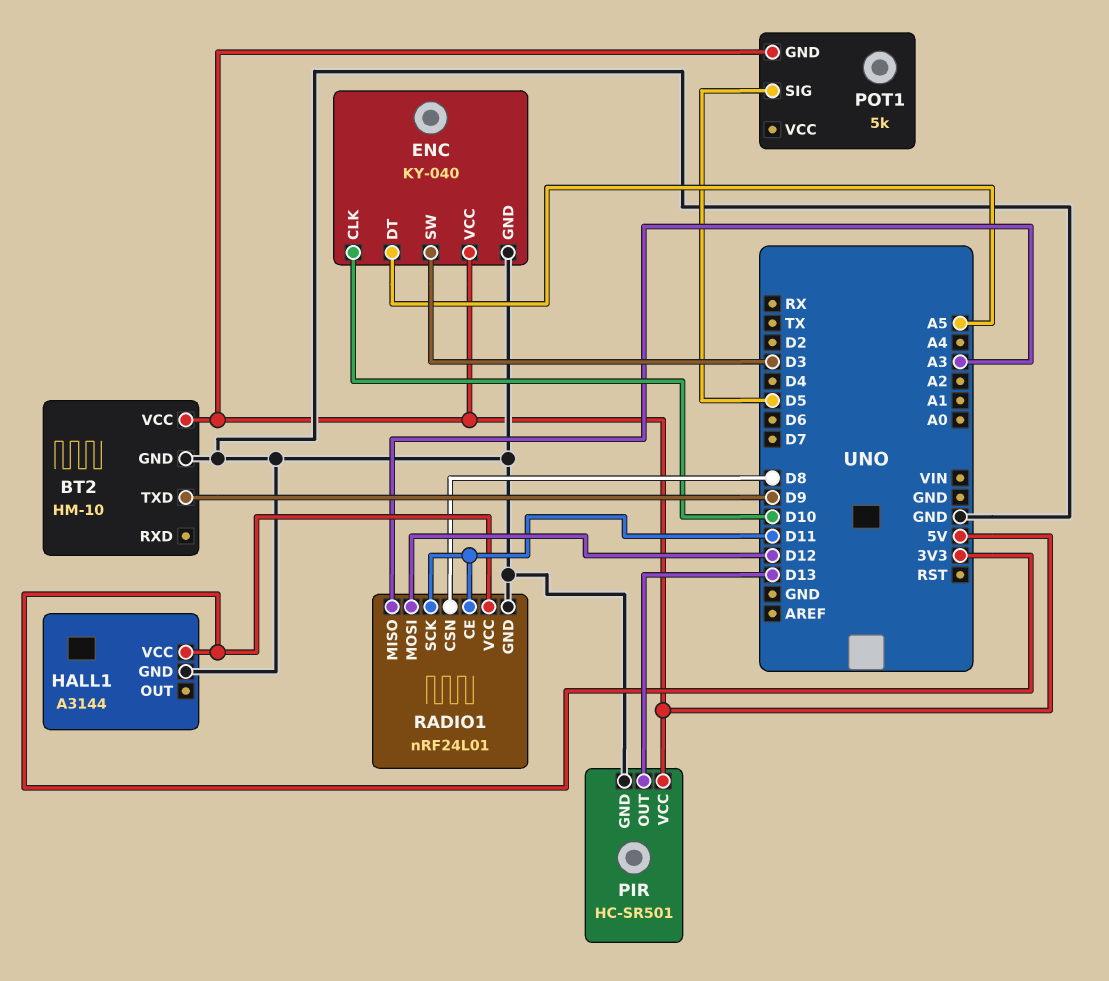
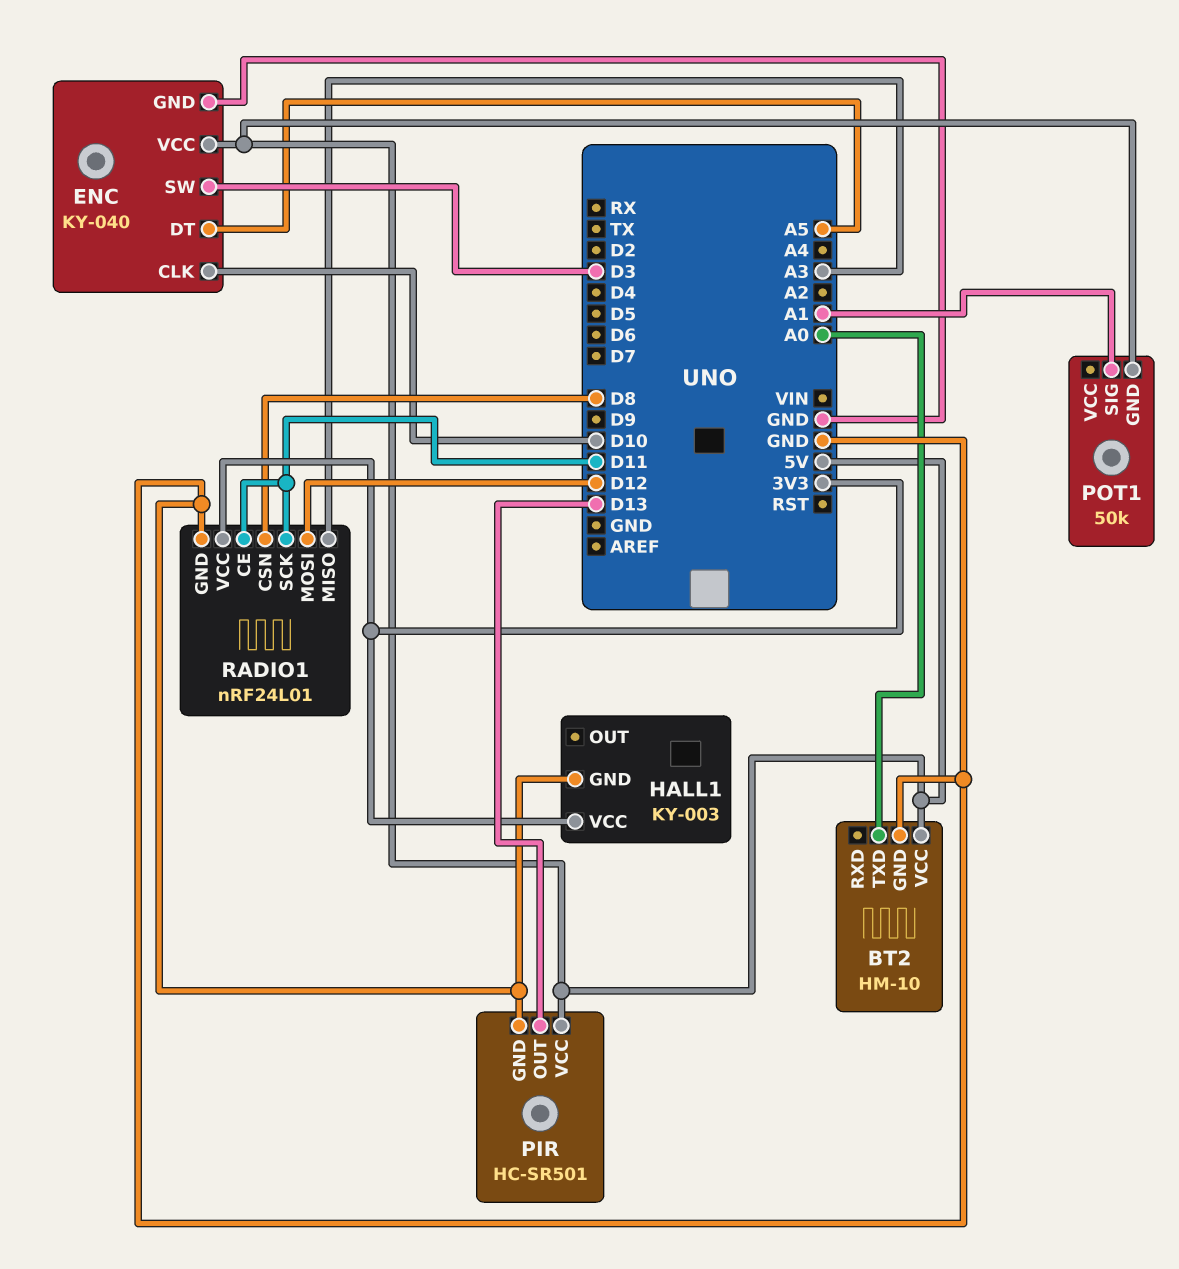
BT2 pin TXD: D9 -> A0
HALL1: A3144 -> KY-003
POT1: 5k -> 50k
POT1 pin SIG: D5 -> A1

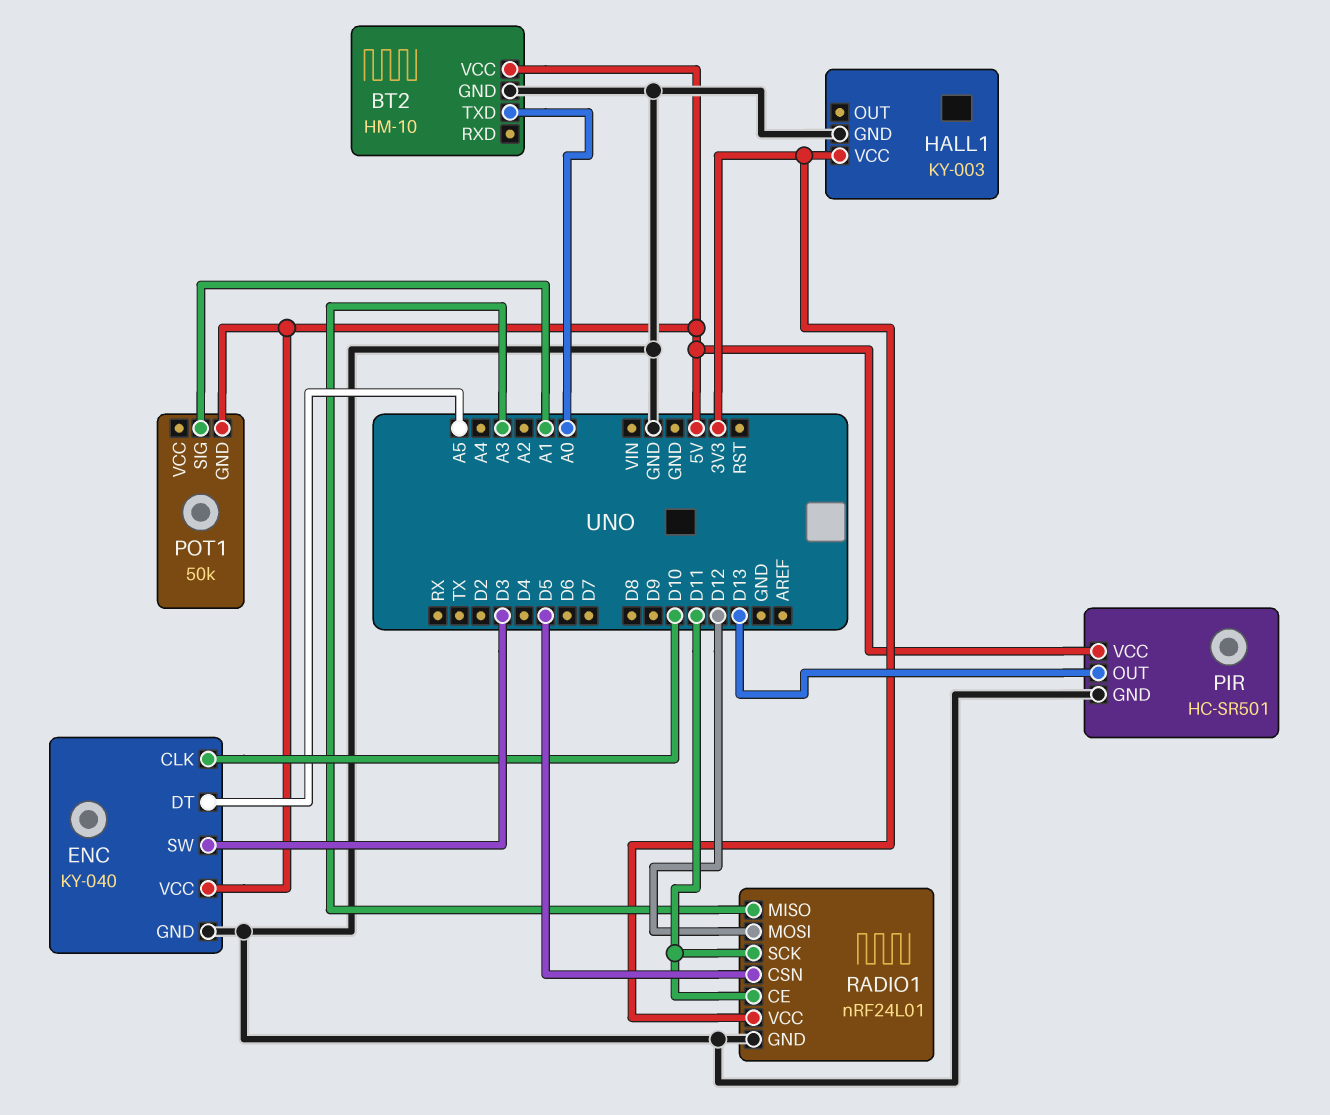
RADIO1 pin CSN: D8 -> D5

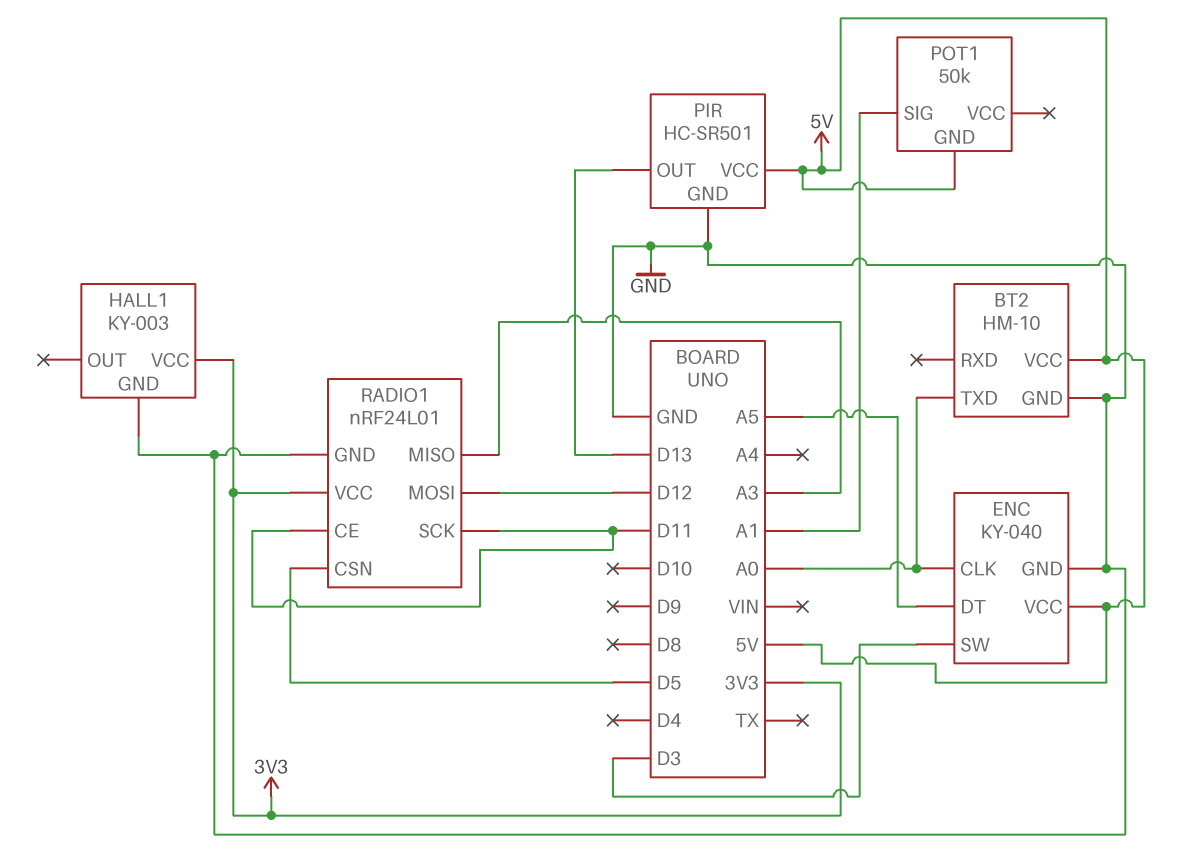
ENC pin CLK: D10 -> A0

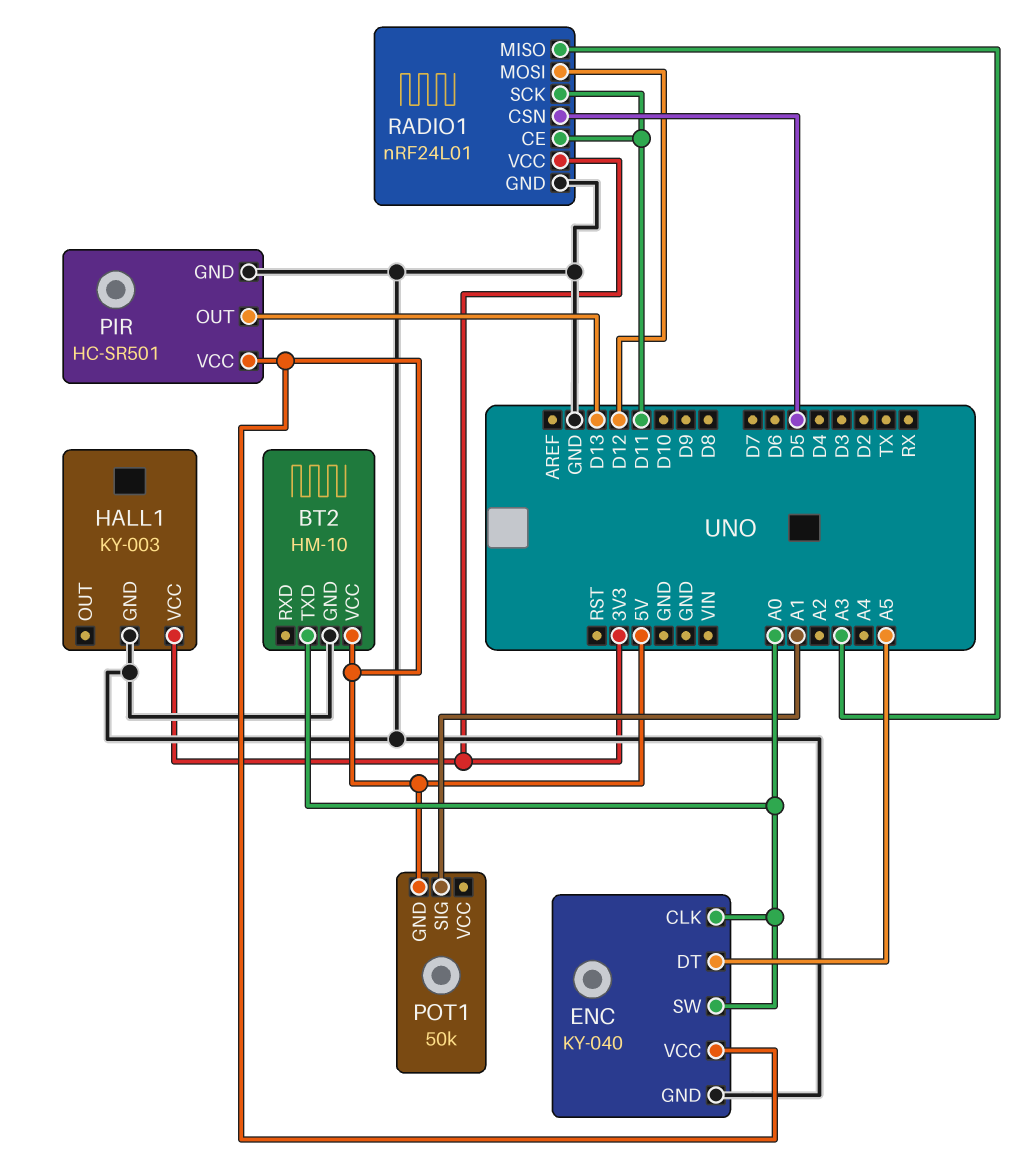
ENC pin SW: D3 -> A0

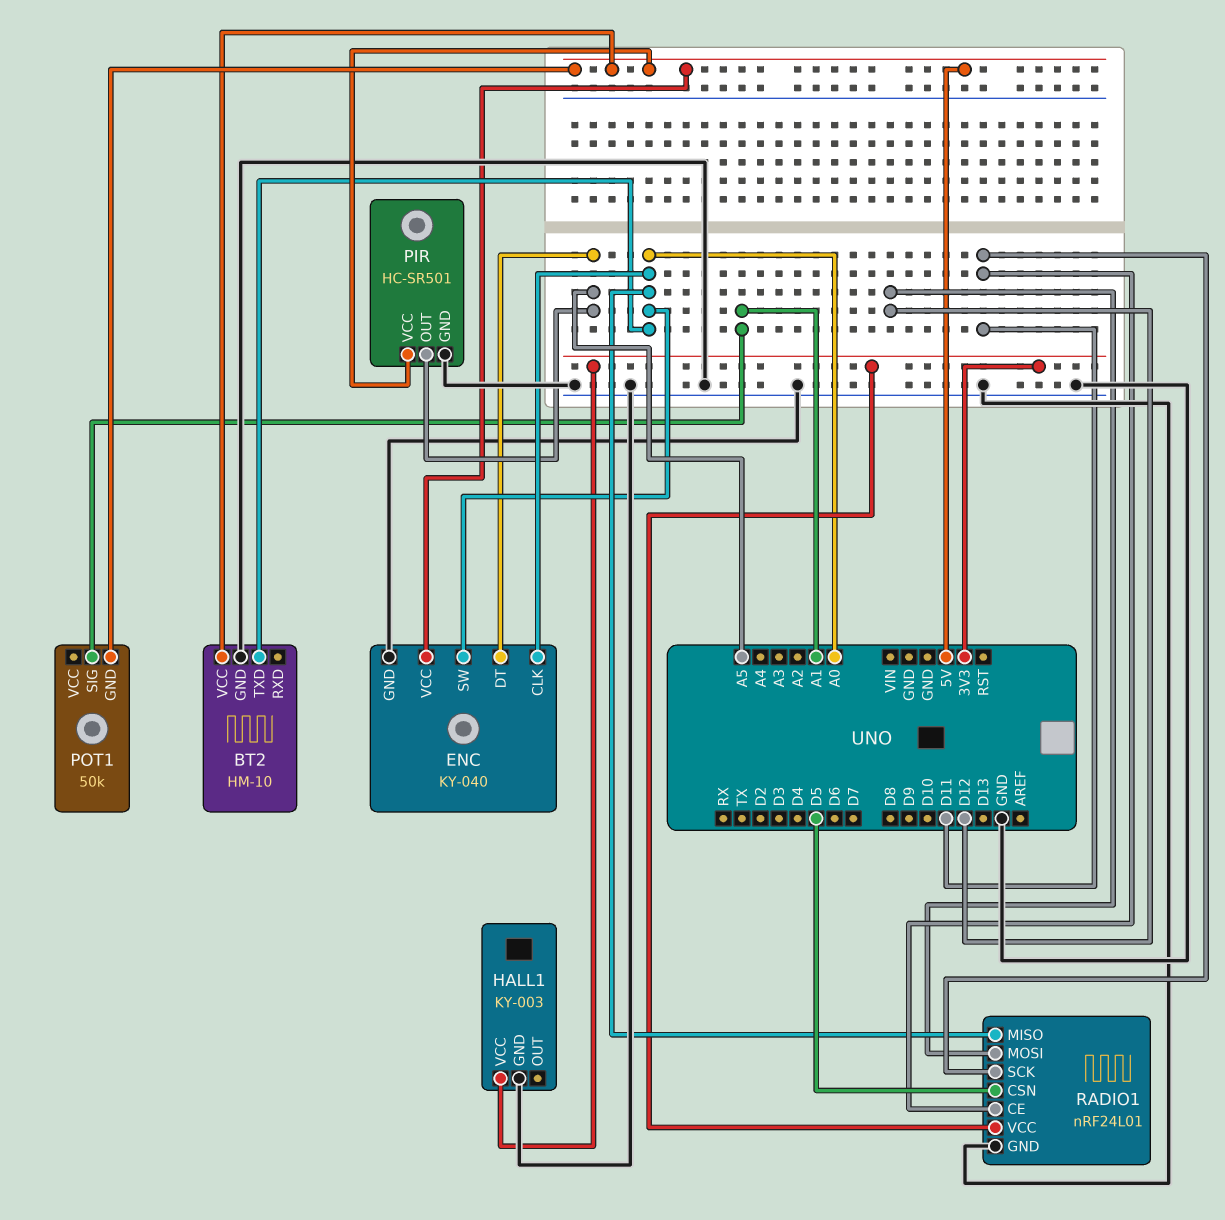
PIR pin OUT: D13 -> A5
RADIO1 pin MISO: A3 -> A0

